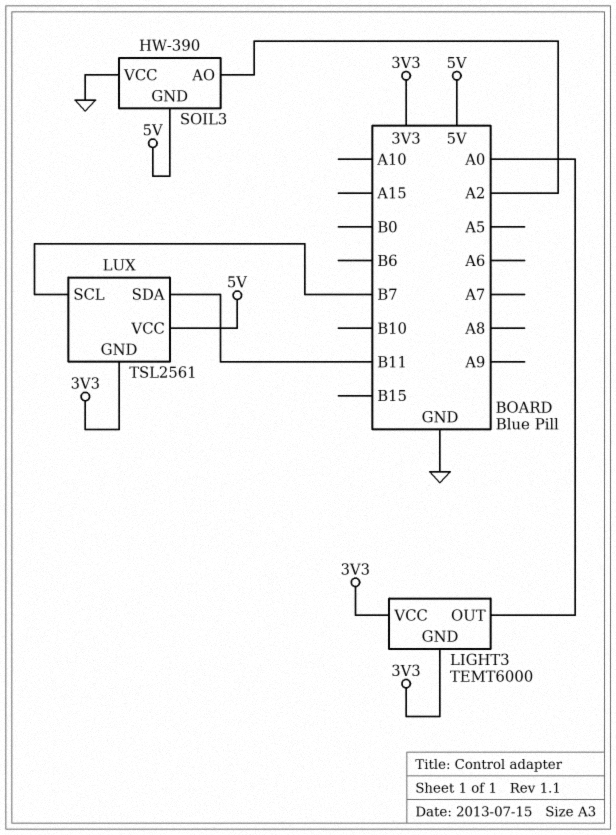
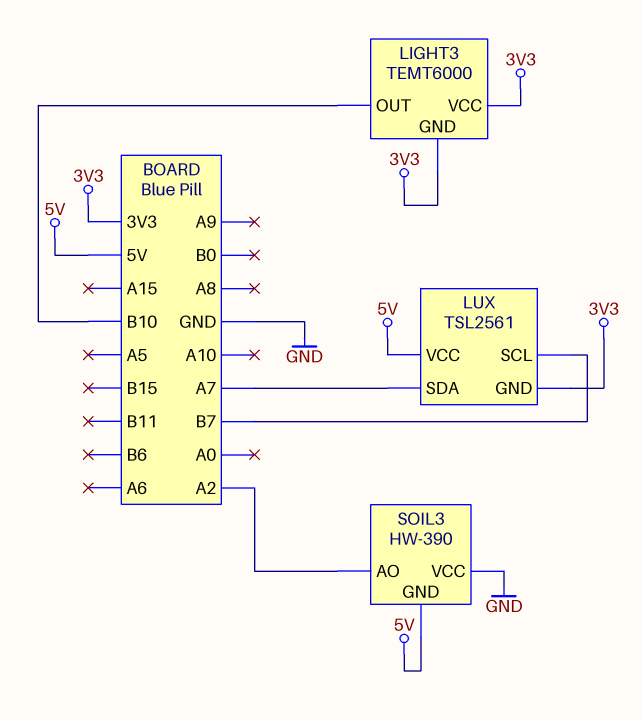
LIGHT3 pin OUT: A0 -> B10
LUX pin SDA: B11 -> A7

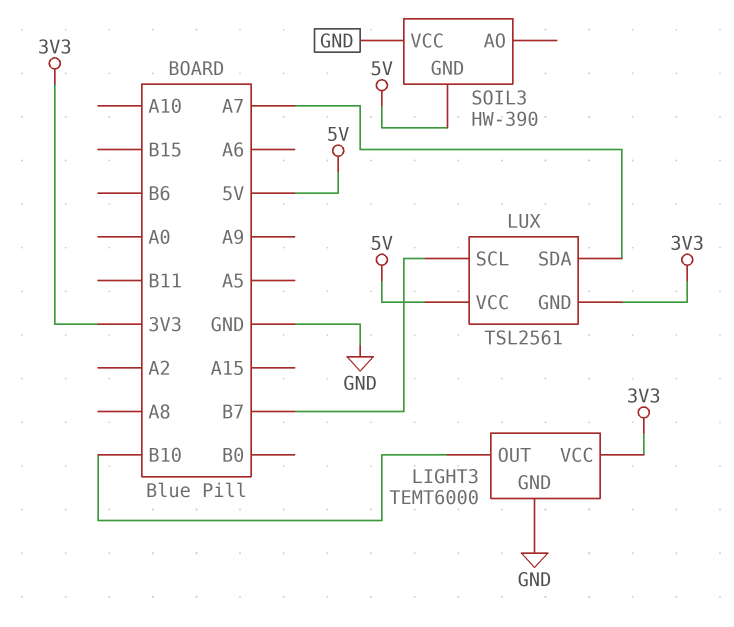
LIGHT3 pin GND: 3V3 -> GND
SOIL3 pin AO: A2 -> none

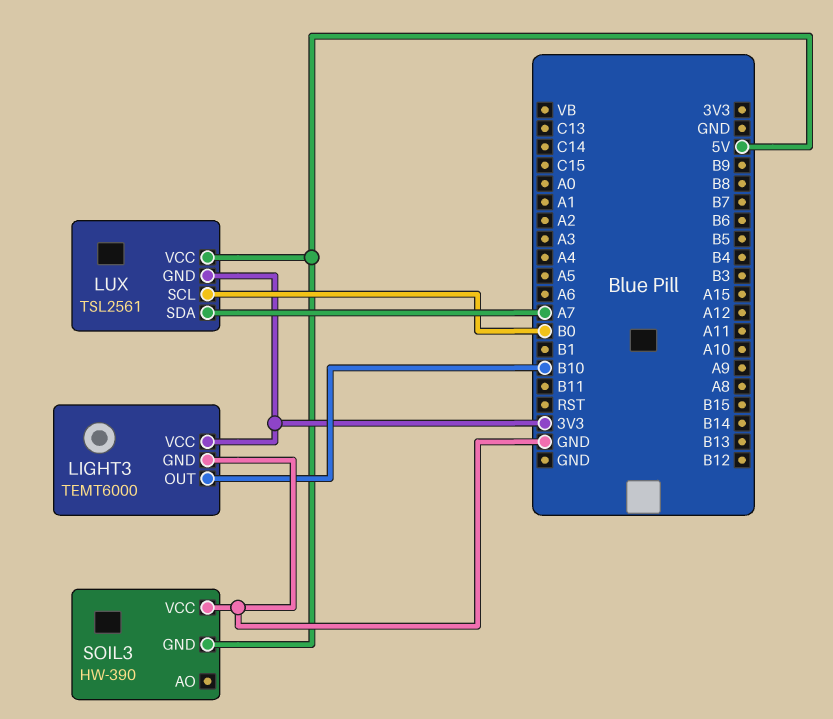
LUX pin SCL: B7 -> B0

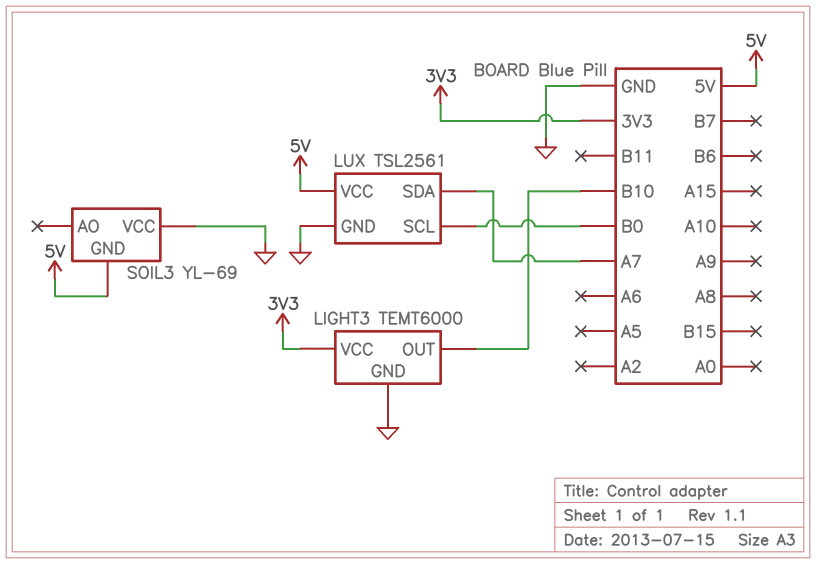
LUX pin GND: 3V3 -> GND
SOIL3: HW-390 -> YL-69

